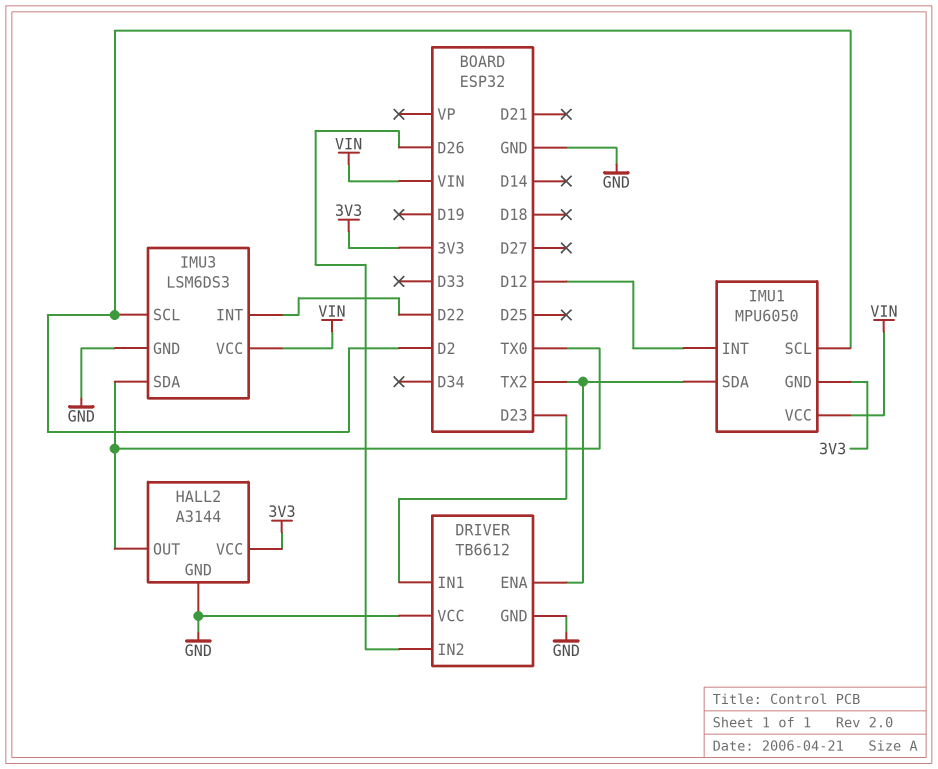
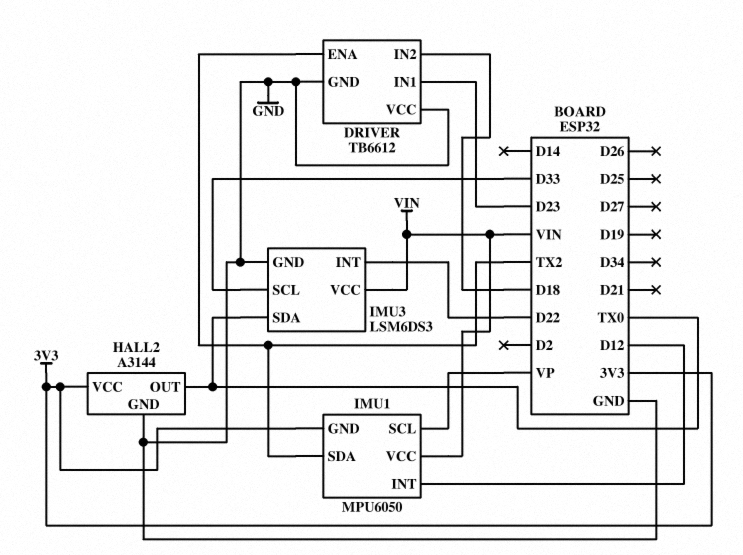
DRIVER pin IN2: D26 -> D18
IMU1 pin SCL: D2 -> VP
IMU3 pin SCL: D2 -> D33

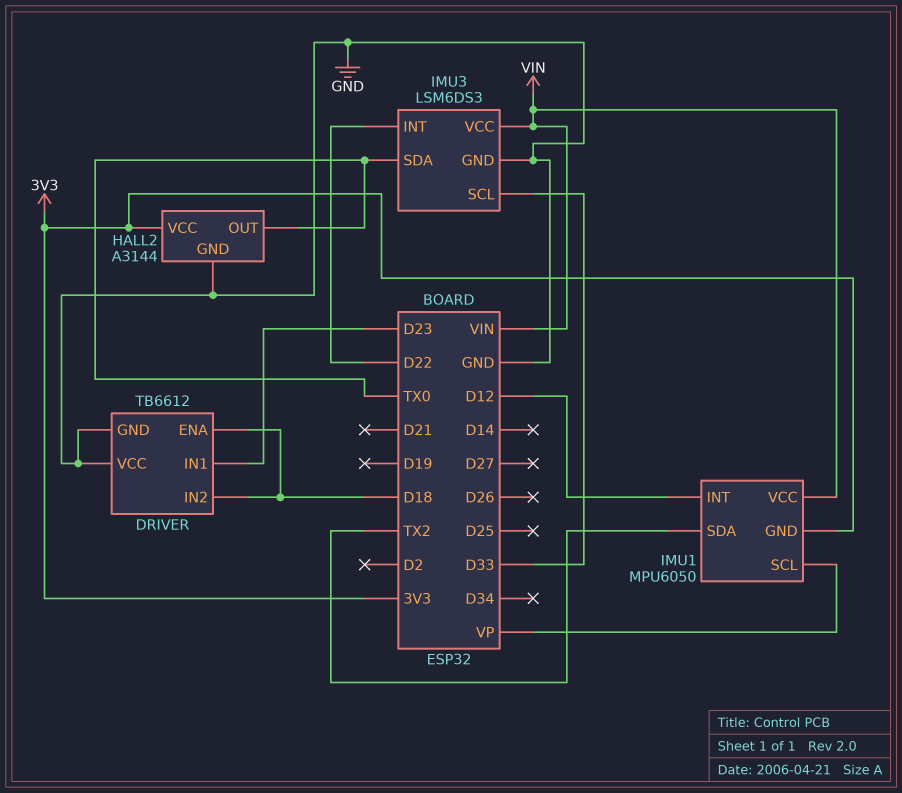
DRIVER pin ENA: TX2 -> D18

